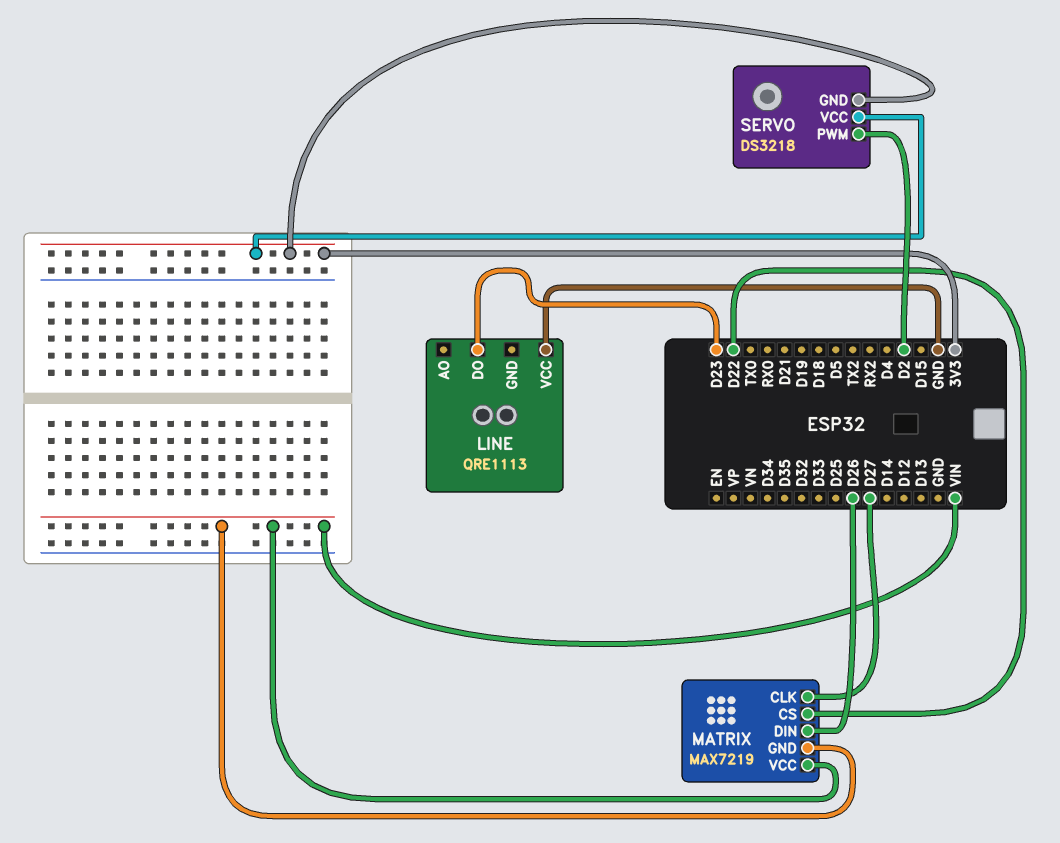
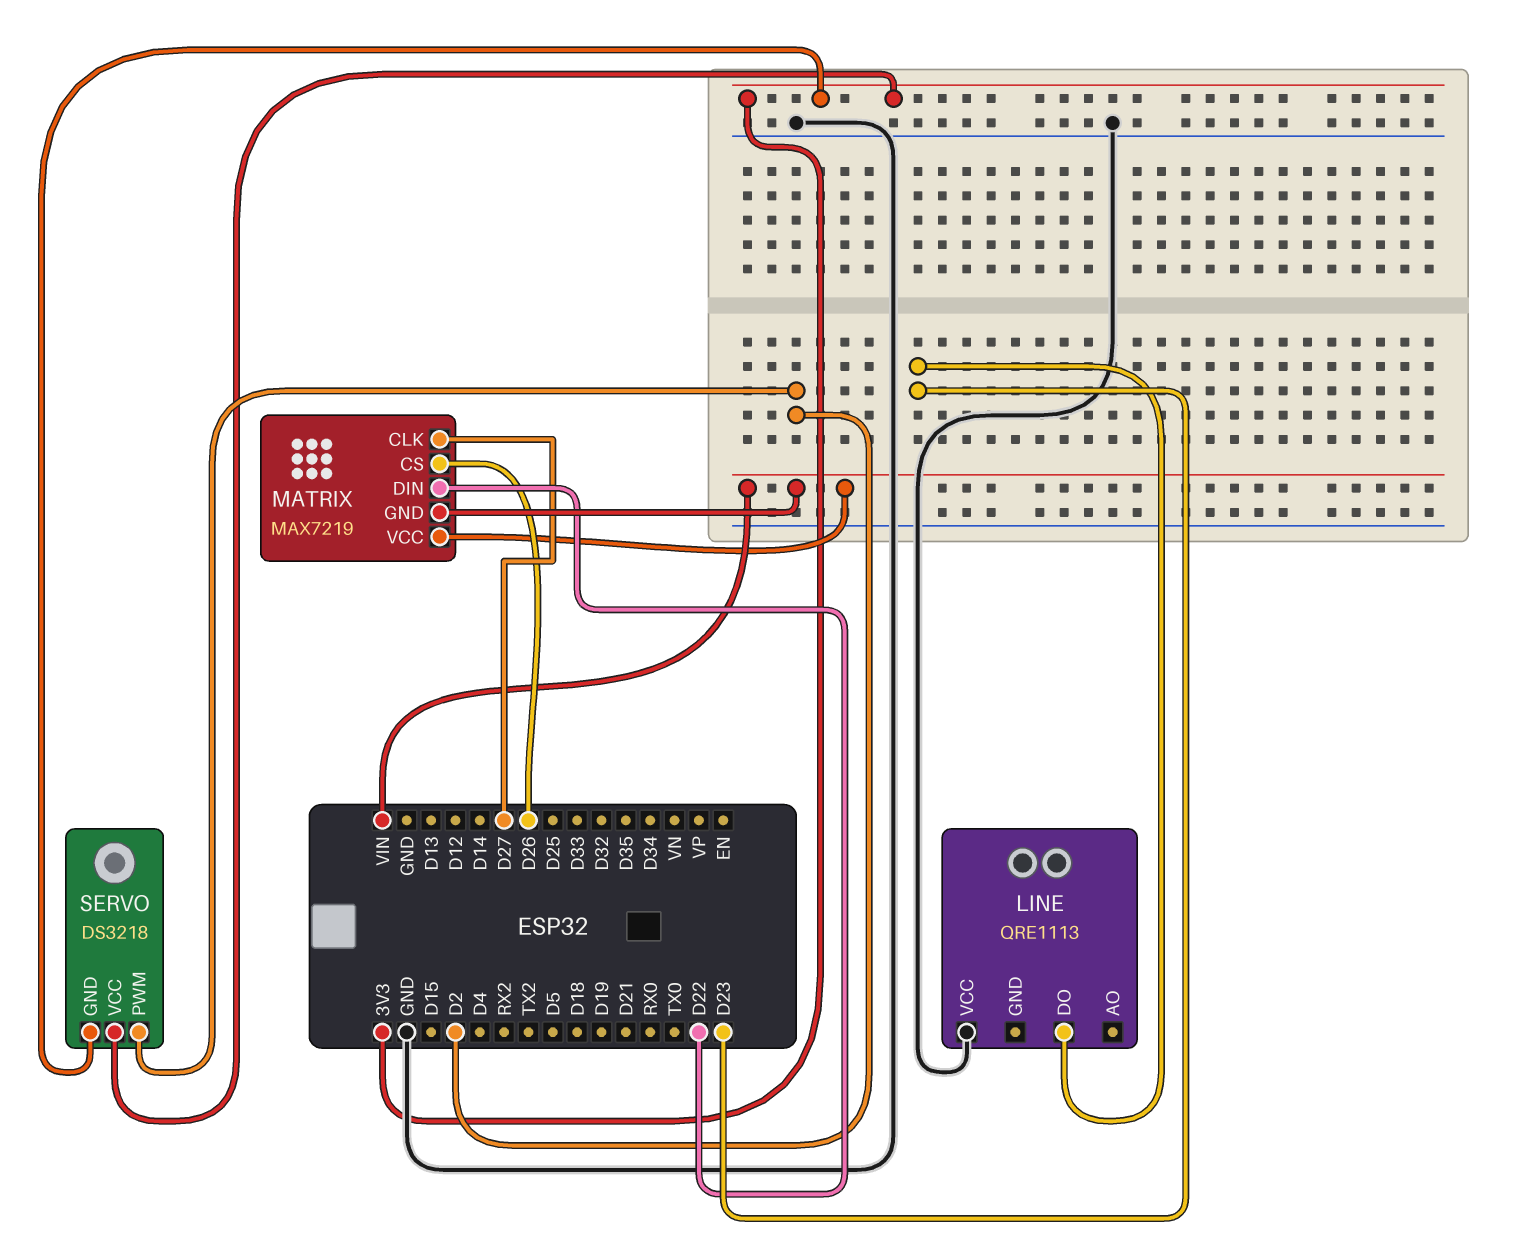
MATRIX pin CS: D22 -> D26
MATRIX pin DIN: D26 -> D22

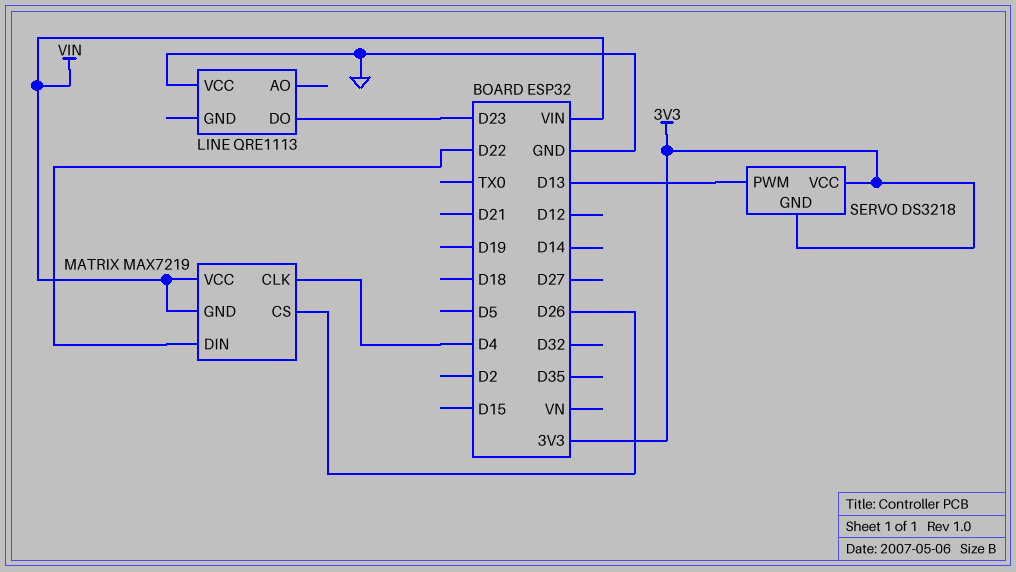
MATRIX pin CLK: D27 -> D4
SERVO pin PWM: D2 -> D13

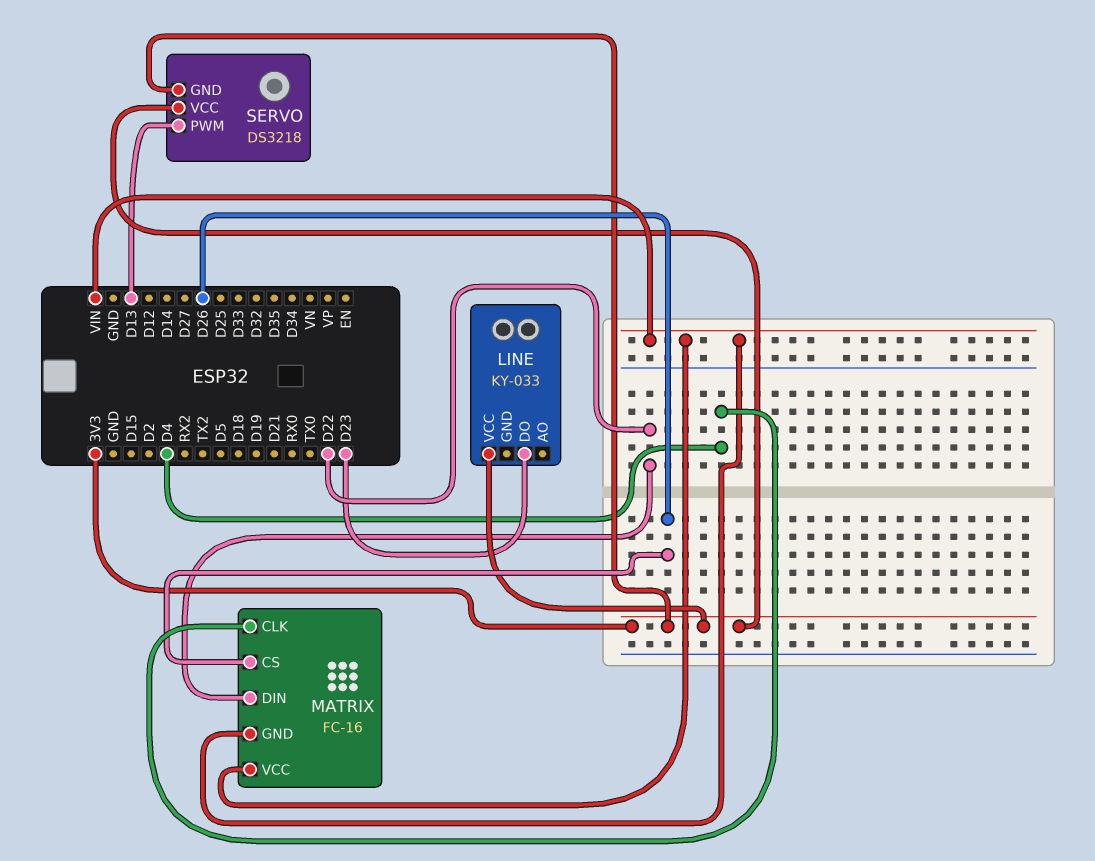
LINE: QRE1113 -> KY-033
LINE pin VCC: GND -> 3V3
MATRIX: MAX7219 -> FC-16

